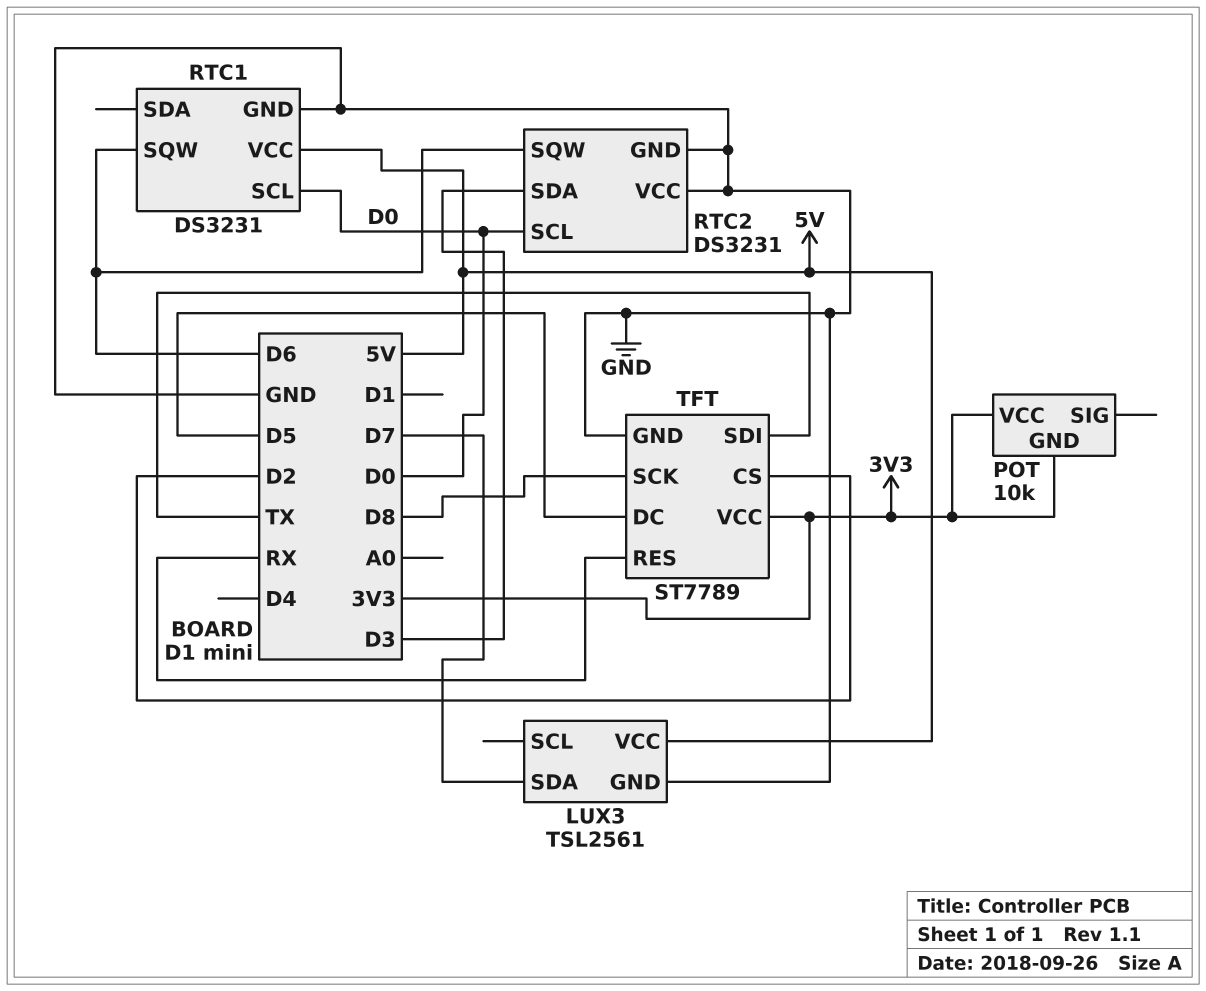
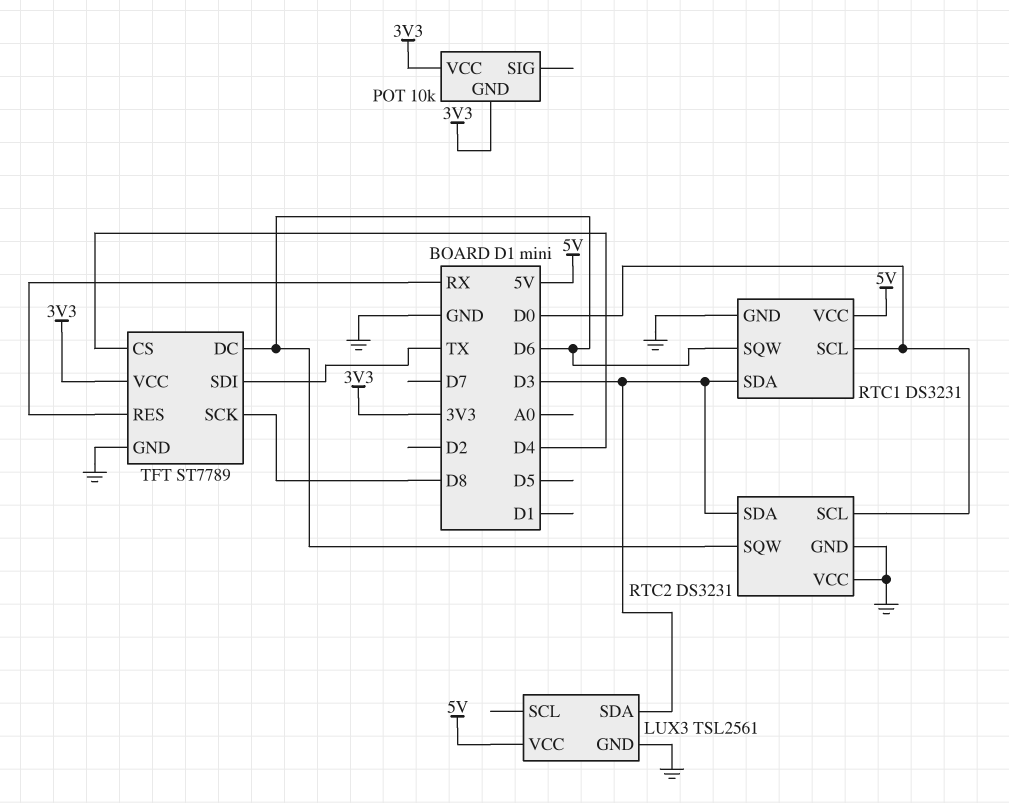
LUX3 pin SDA: D7 -> D3
RTC1 pin SDA: none -> D3
TFT pin CS: D2 -> D4
TFT pin DC: D5 -> D6

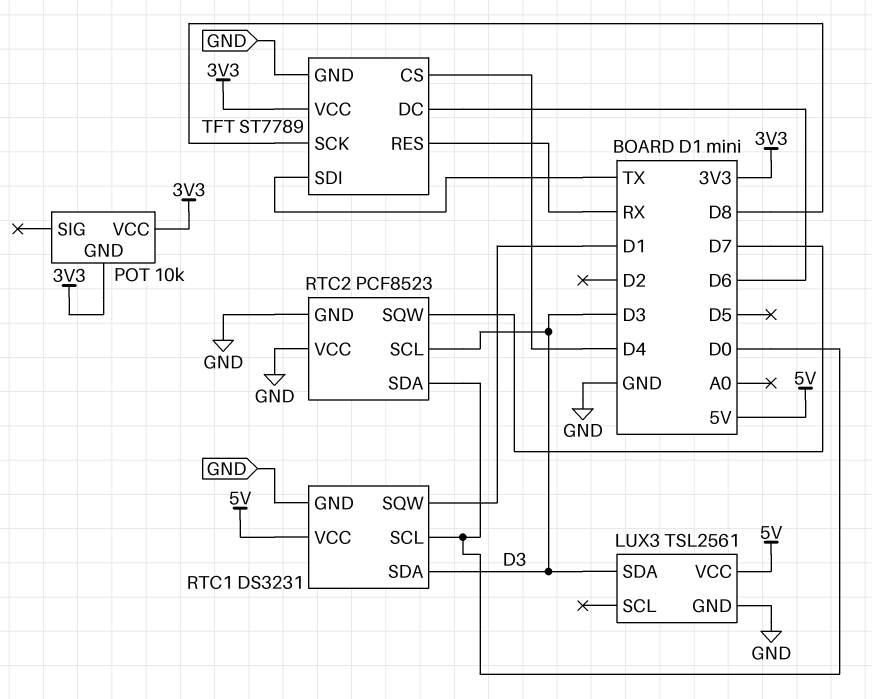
RTC1 pin SQW: D6 -> D1
RTC2: DS3231 -> PCF8523
RTC2 pin SCL: D0 -> D3
RTC2 pin SDA: D3 -> D0
RTC2 pin SQW: D6 -> D7

